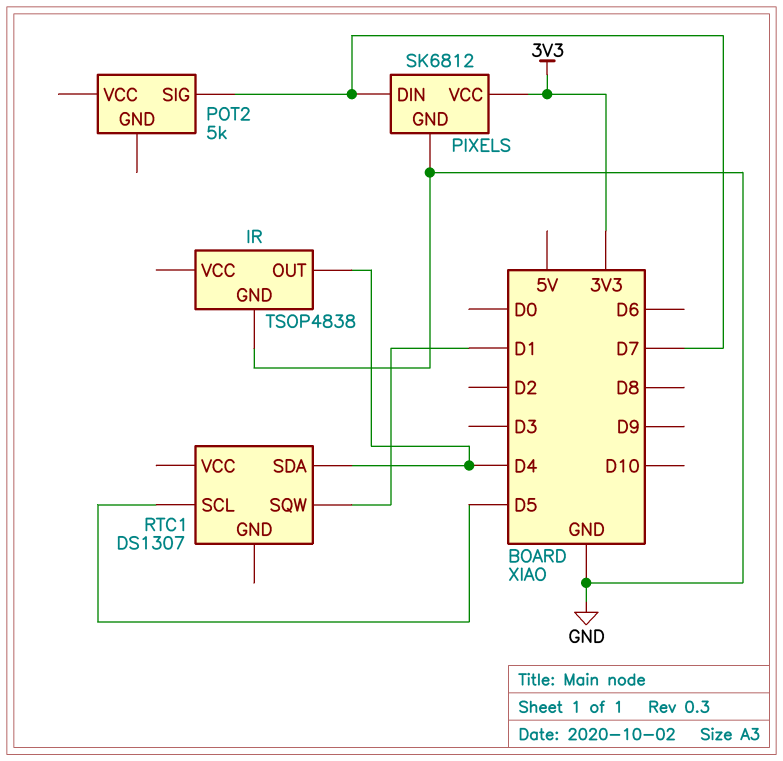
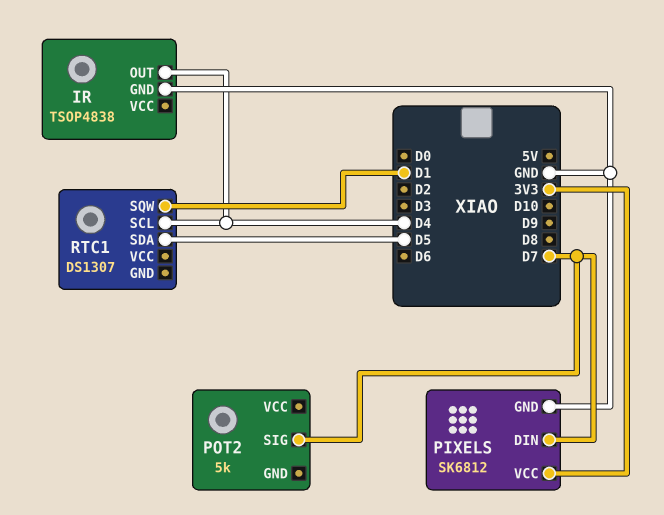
RTC1 pin SCL: D5 -> D4
RTC1 pin SDA: D4 -> D5

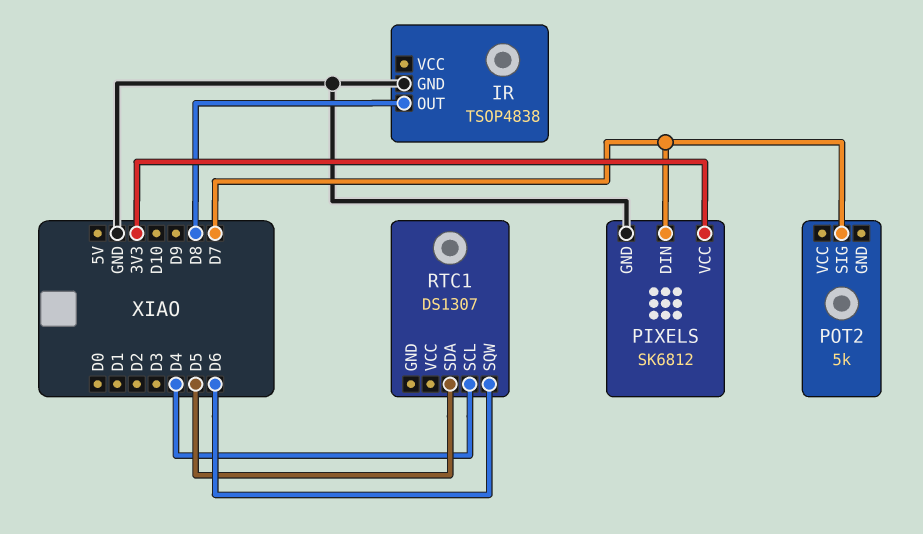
IR pin OUT: D4 -> D8
RTC1 pin SQW: D1 -> D6

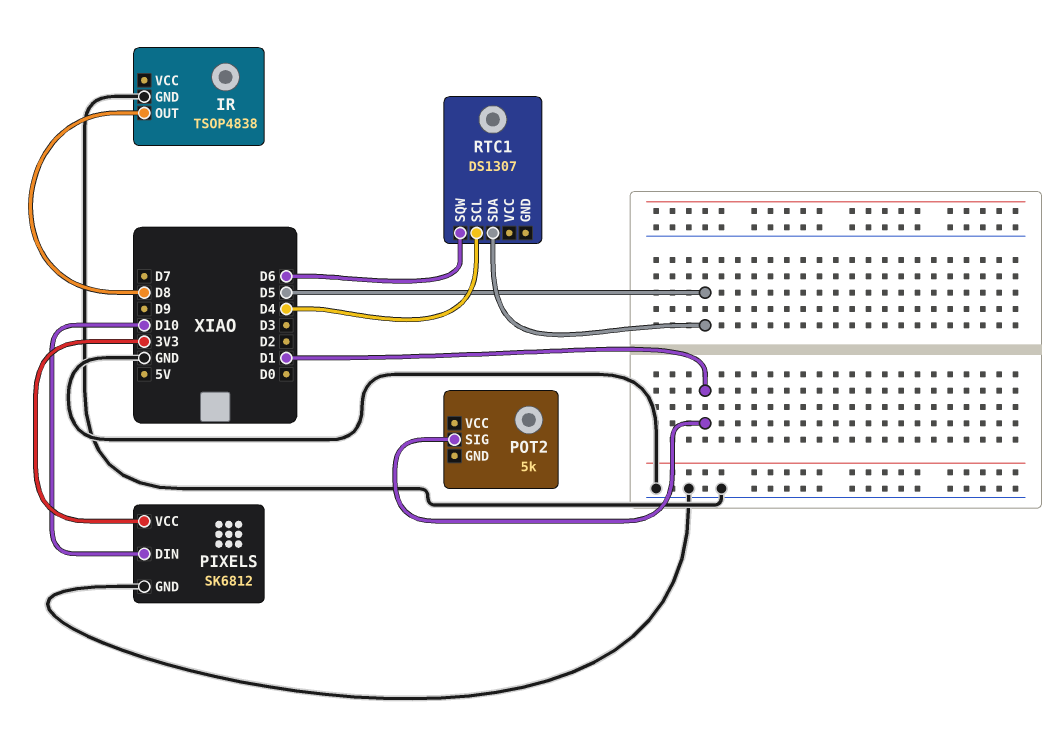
PIXELS pin DIN: D7 -> D10
POT2 pin SIG: D7 -> D1

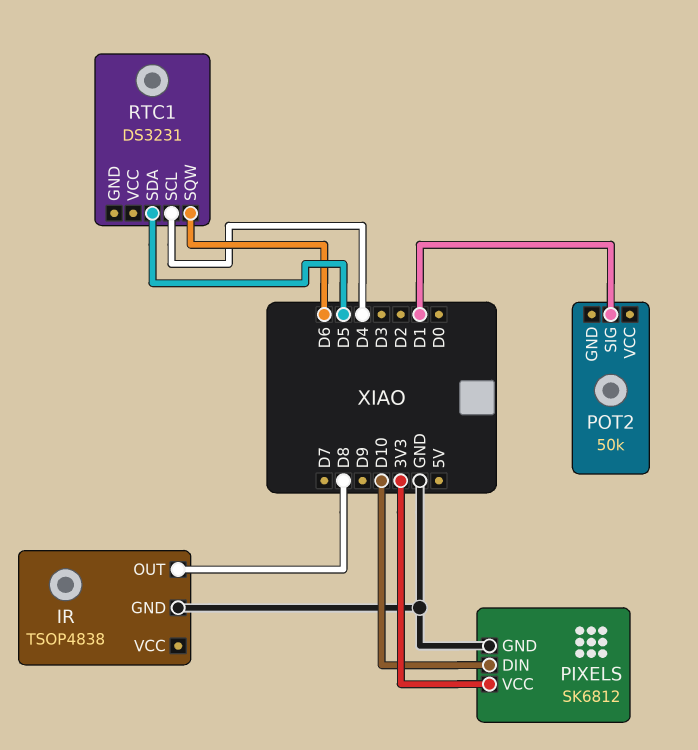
POT2: 5k -> 50k
RTC1: DS1307 -> DS3231

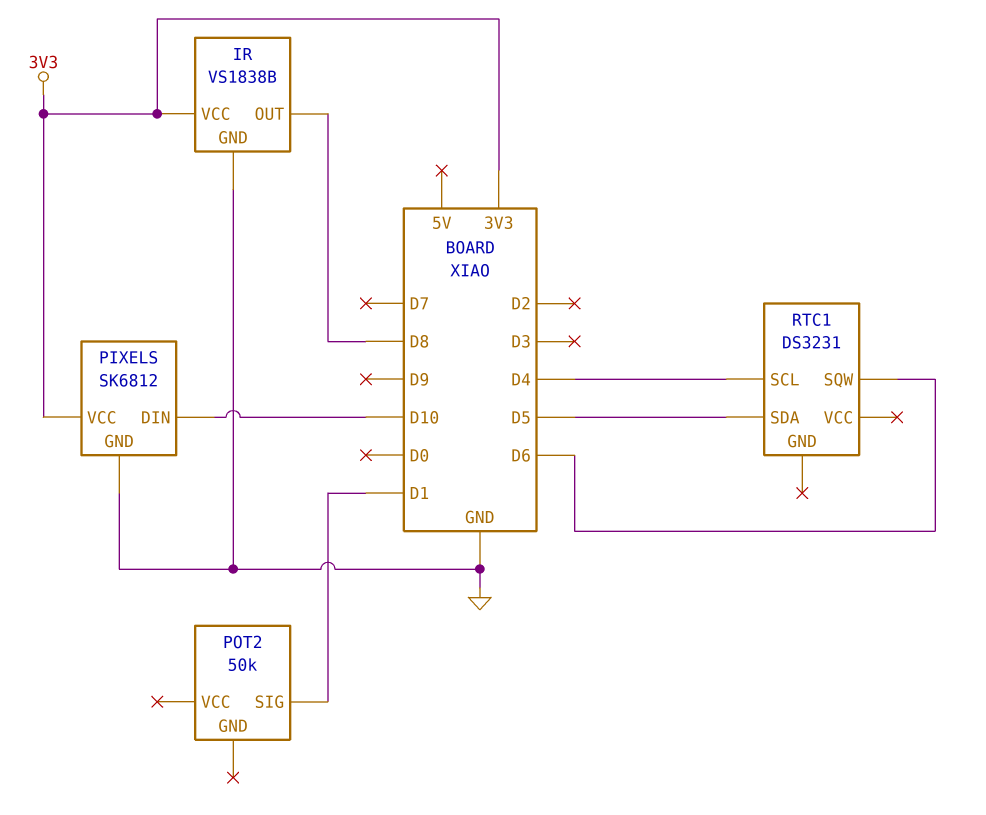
IR: TSOP4838 -> VS1838B
IR pin VCC: none -> 3V3

